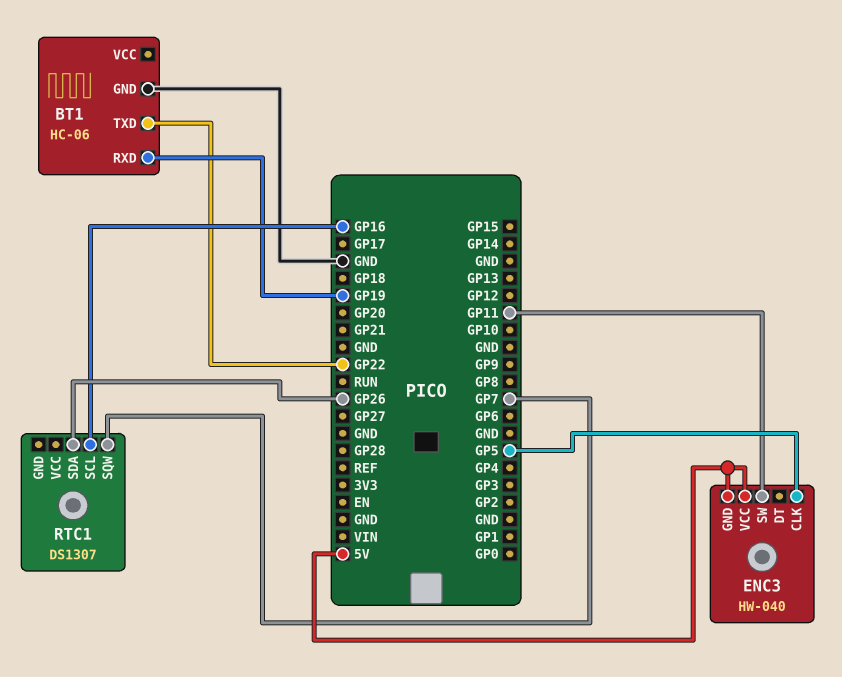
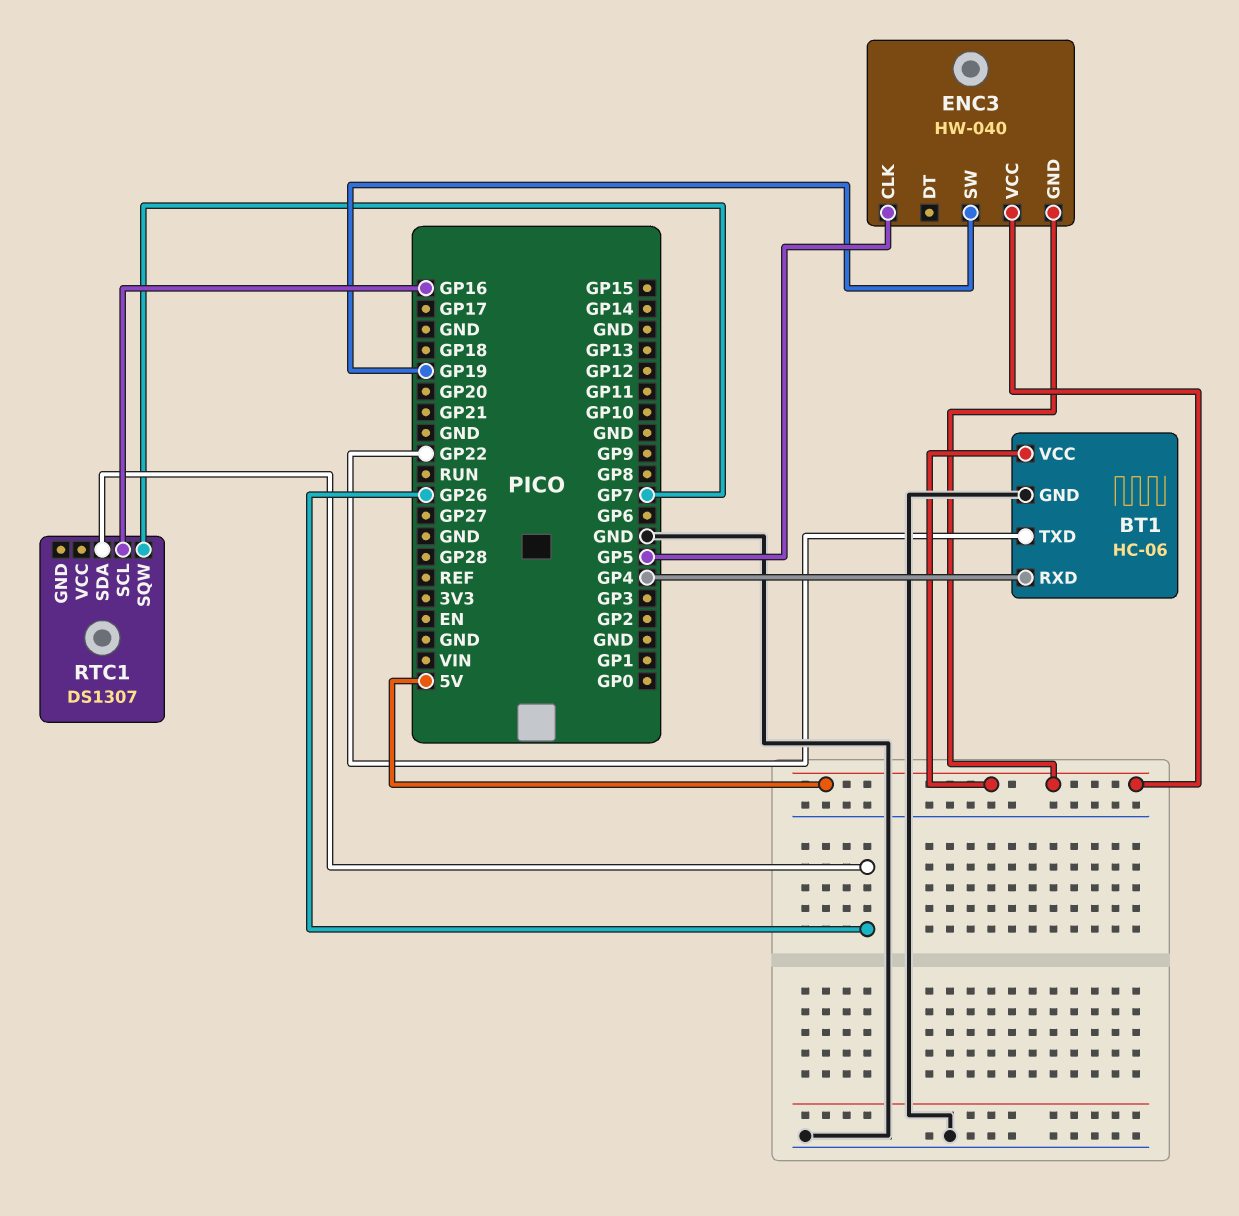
BT1 pin RXD: GP19 -> GP4
BT1 pin VCC: none -> 5V
ENC3 pin SW: GP11 -> GP19

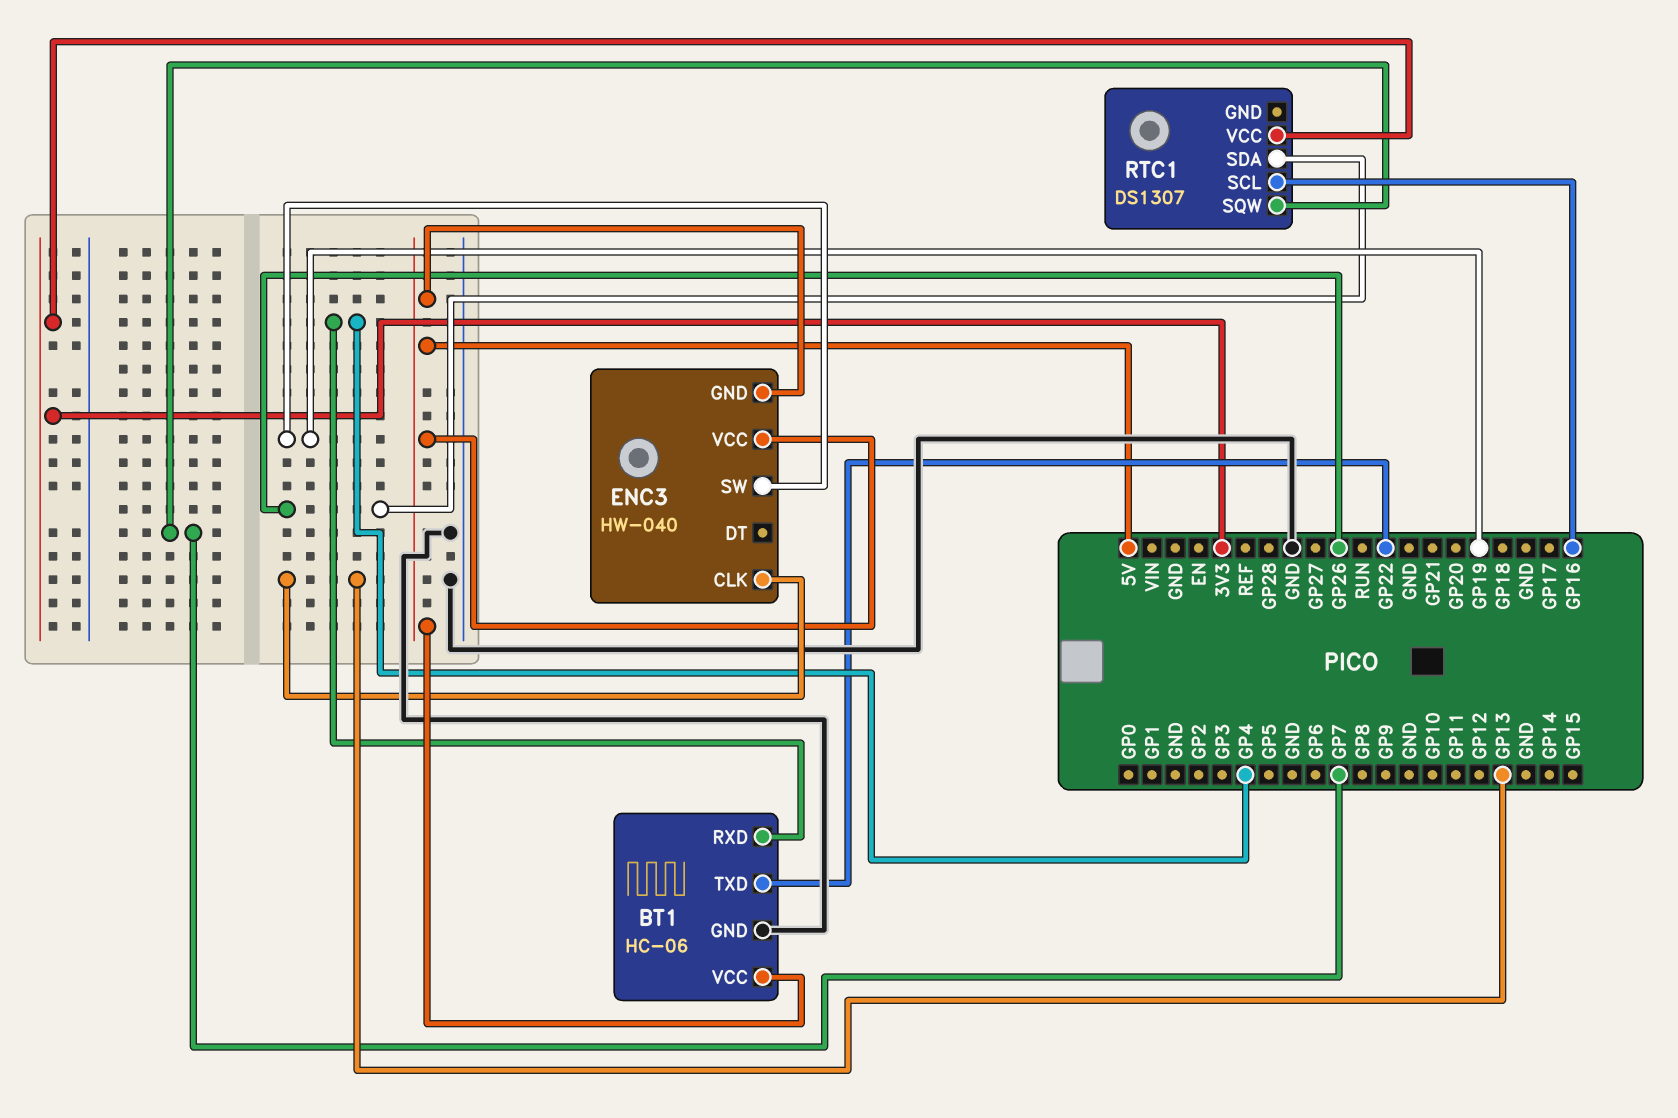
ENC3 pin CLK: GP5 -> GP13
RTC1 pin VCC: none -> 3V3

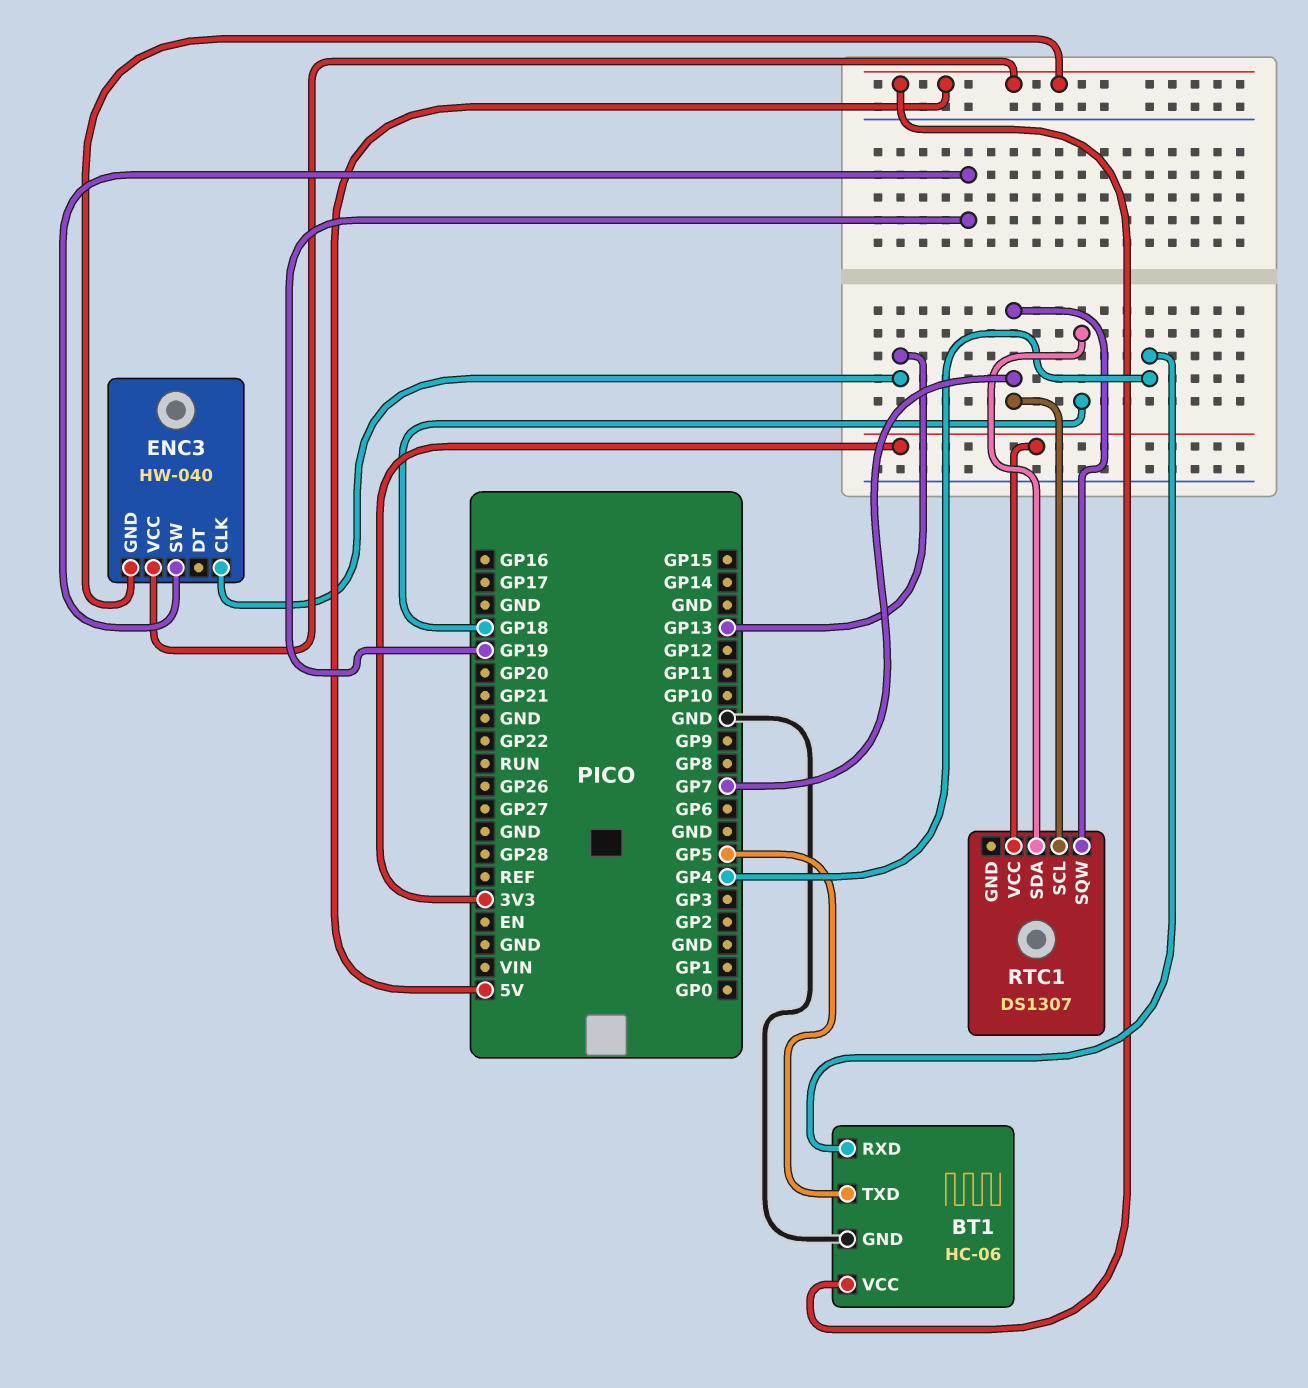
BT1 pin TXD: GP22 -> GP5
RTC1 pin SCL: GP16 -> GP7
RTC1 pin SDA: GP26 -> GP18

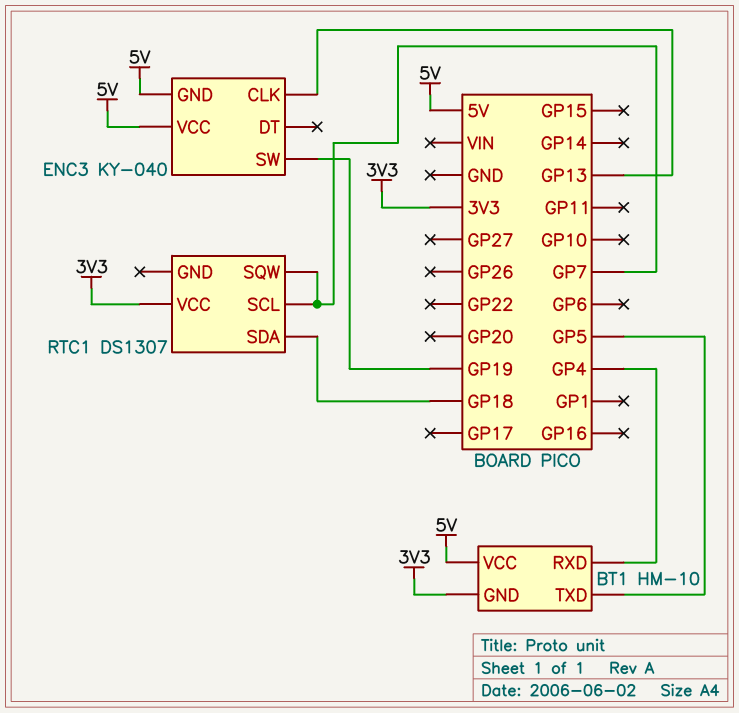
BT1: HC-06 -> HM-10
BT1 pin GND: GND -> 3V3
ENC3: HW-040 -> KY-040

